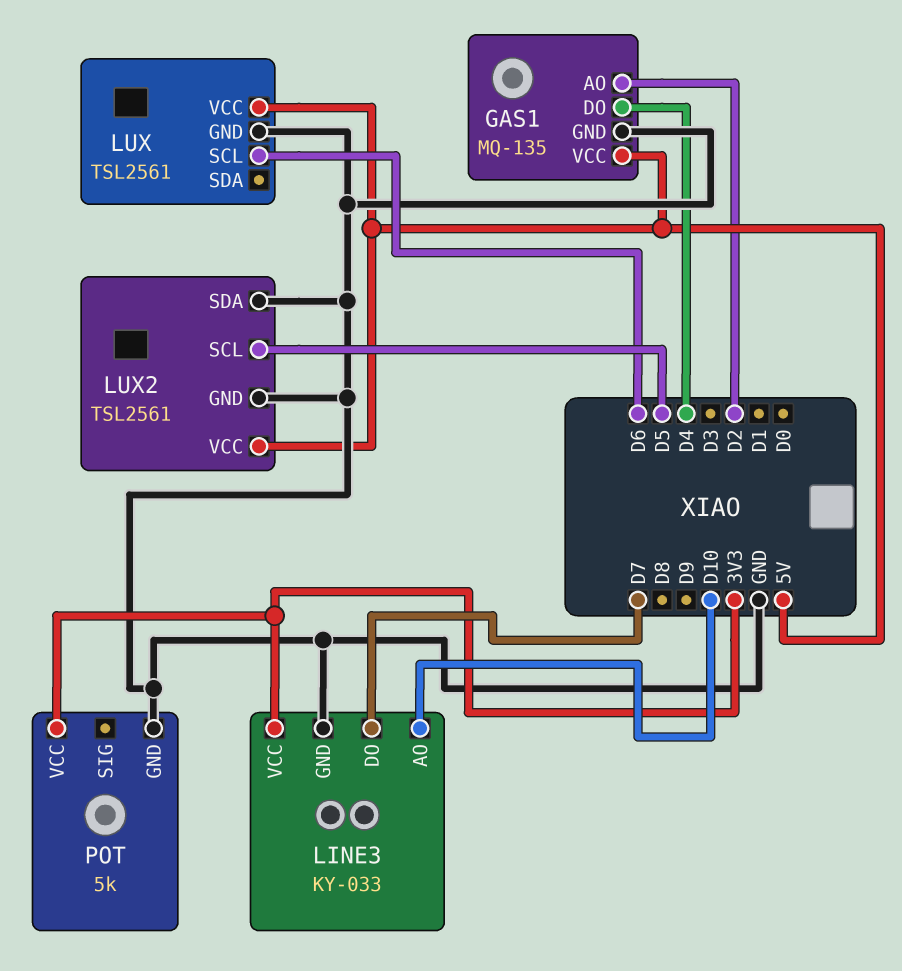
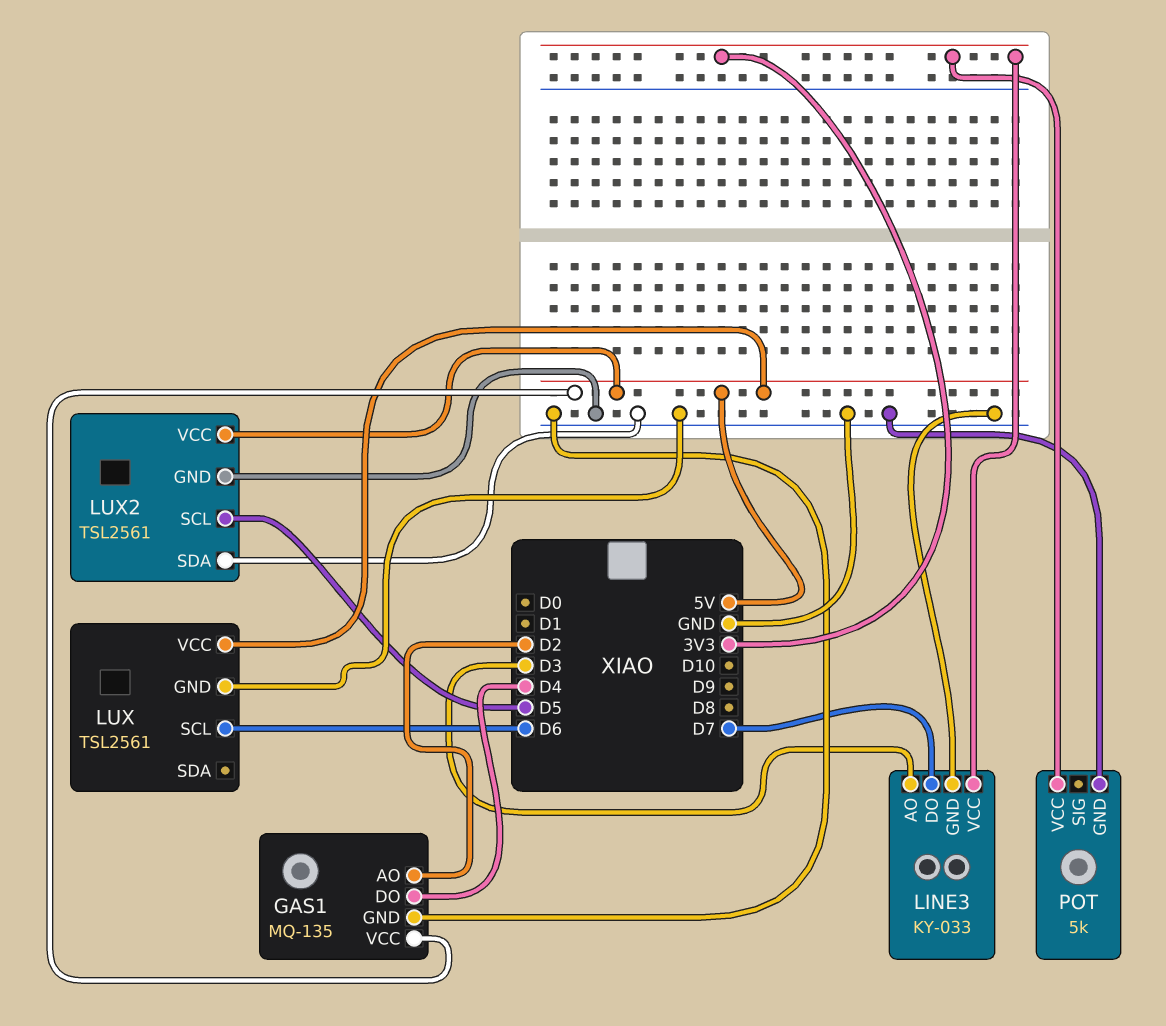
LINE3 pin AO: D10 -> D3

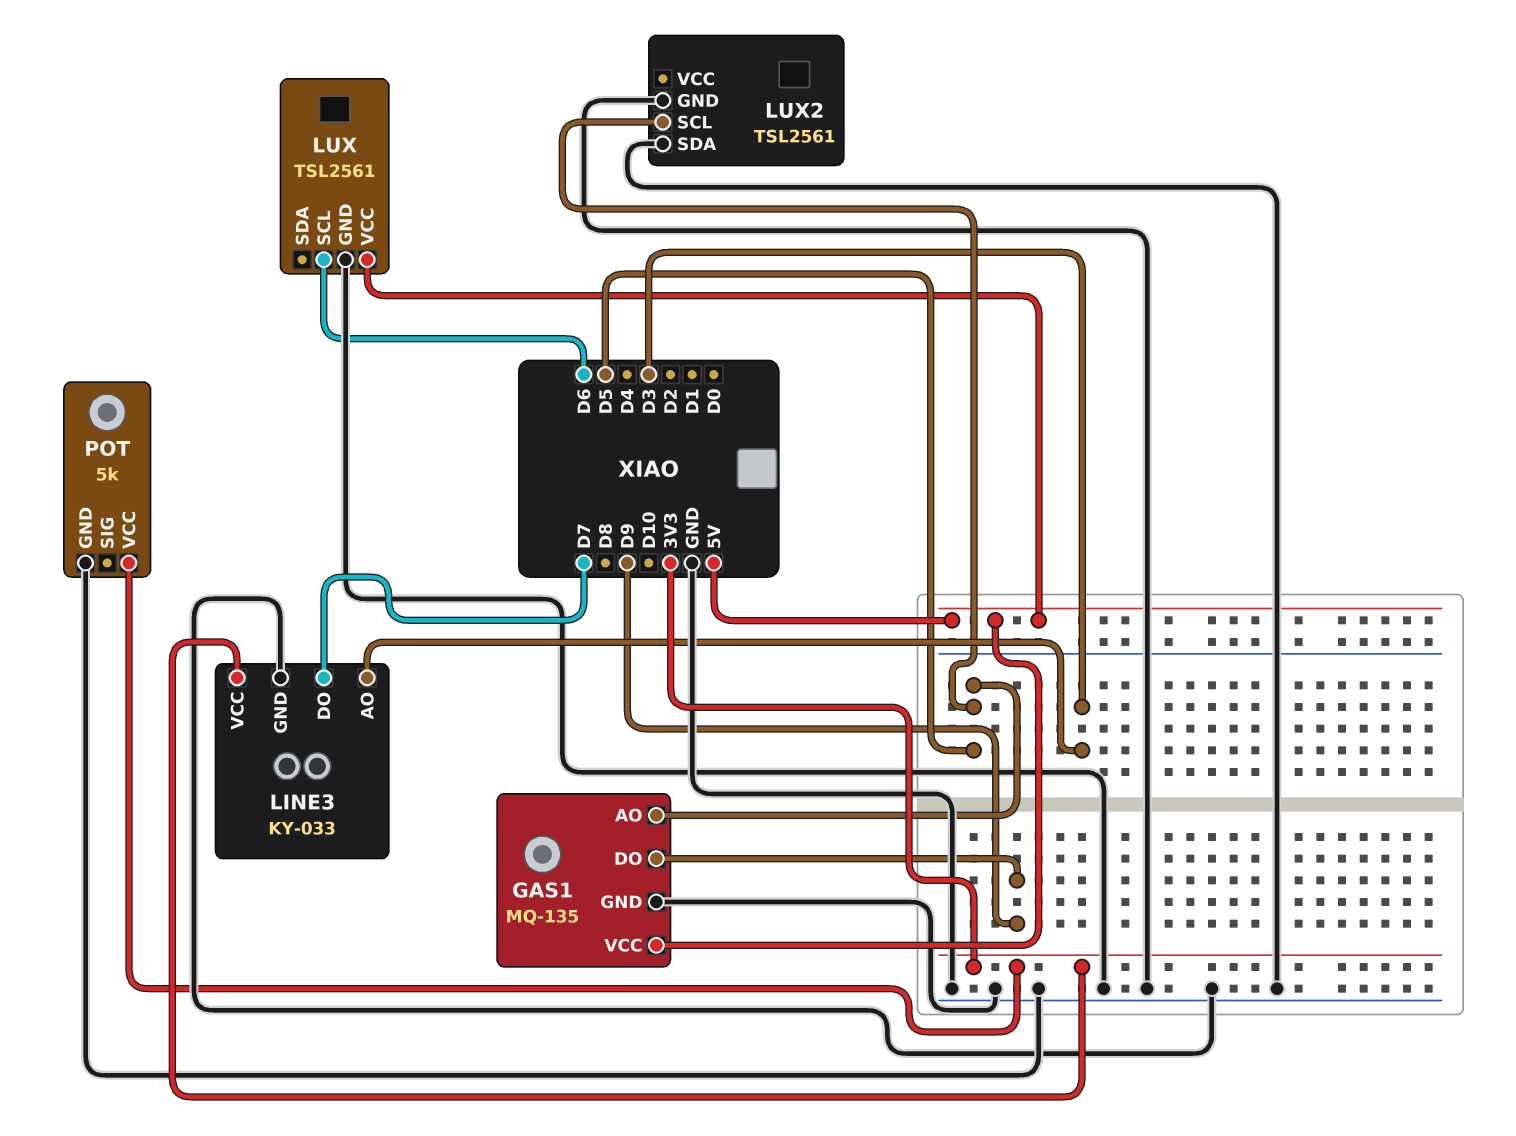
GAS1 pin AO: D2 -> D5
GAS1 pin DO: D4 -> D9
LUX2 pin VCC: 5V -> none

